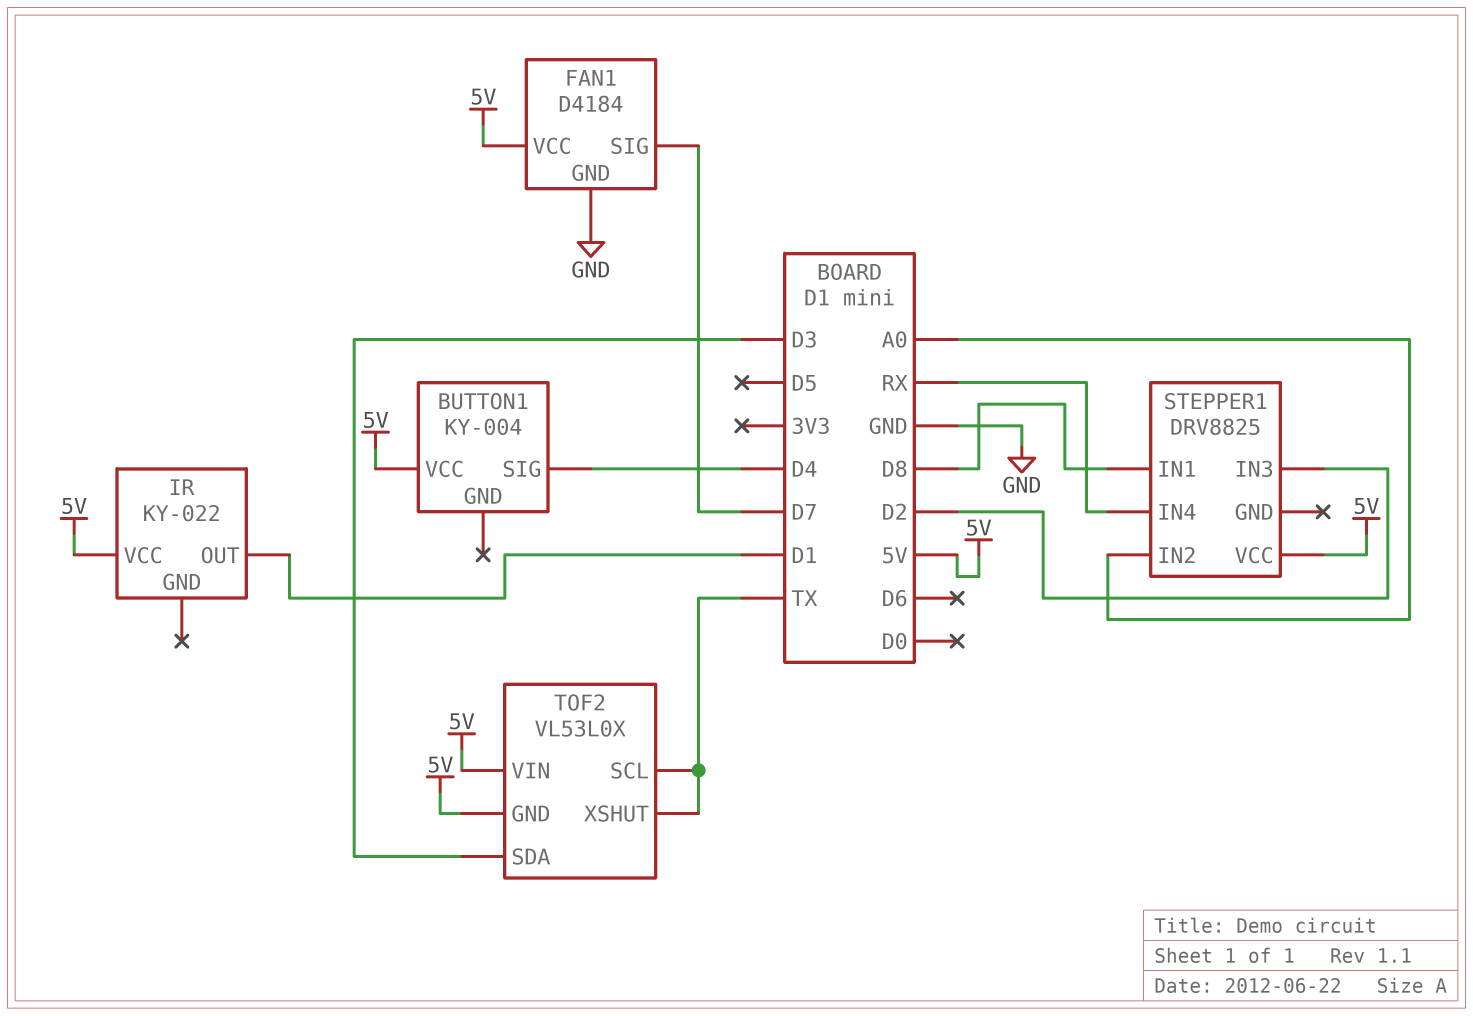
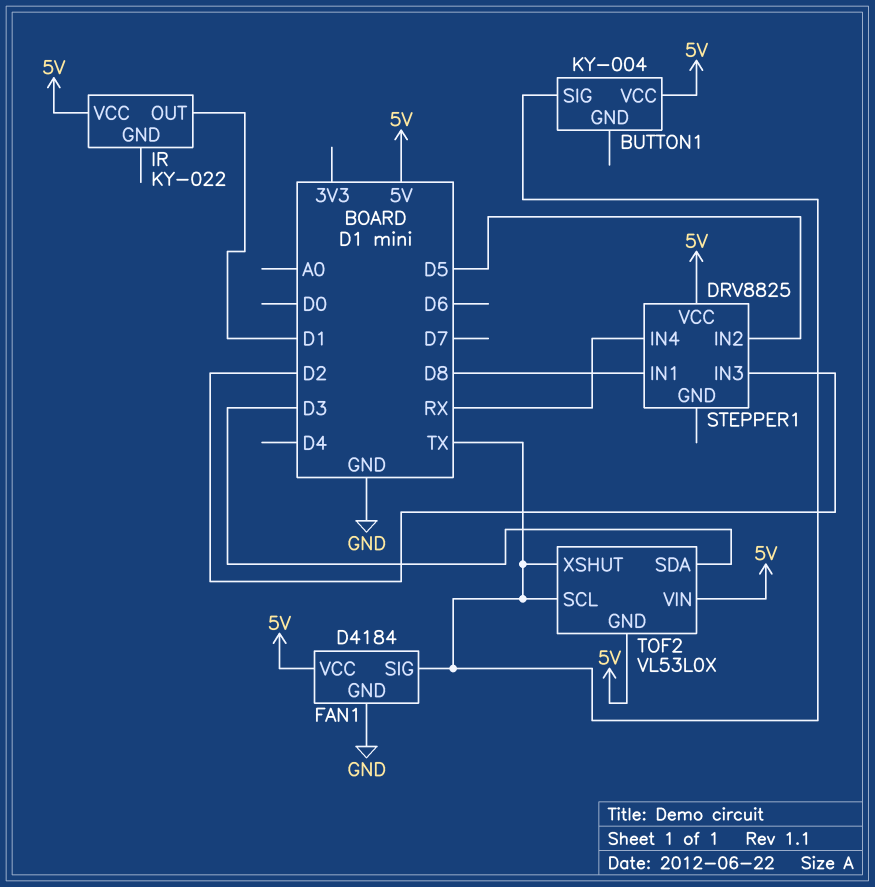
BUTTON1 pin SIG: D4 -> TX
FAN1 pin SIG: D7 -> TX
STEPPER1 pin IN2: A0 -> D5

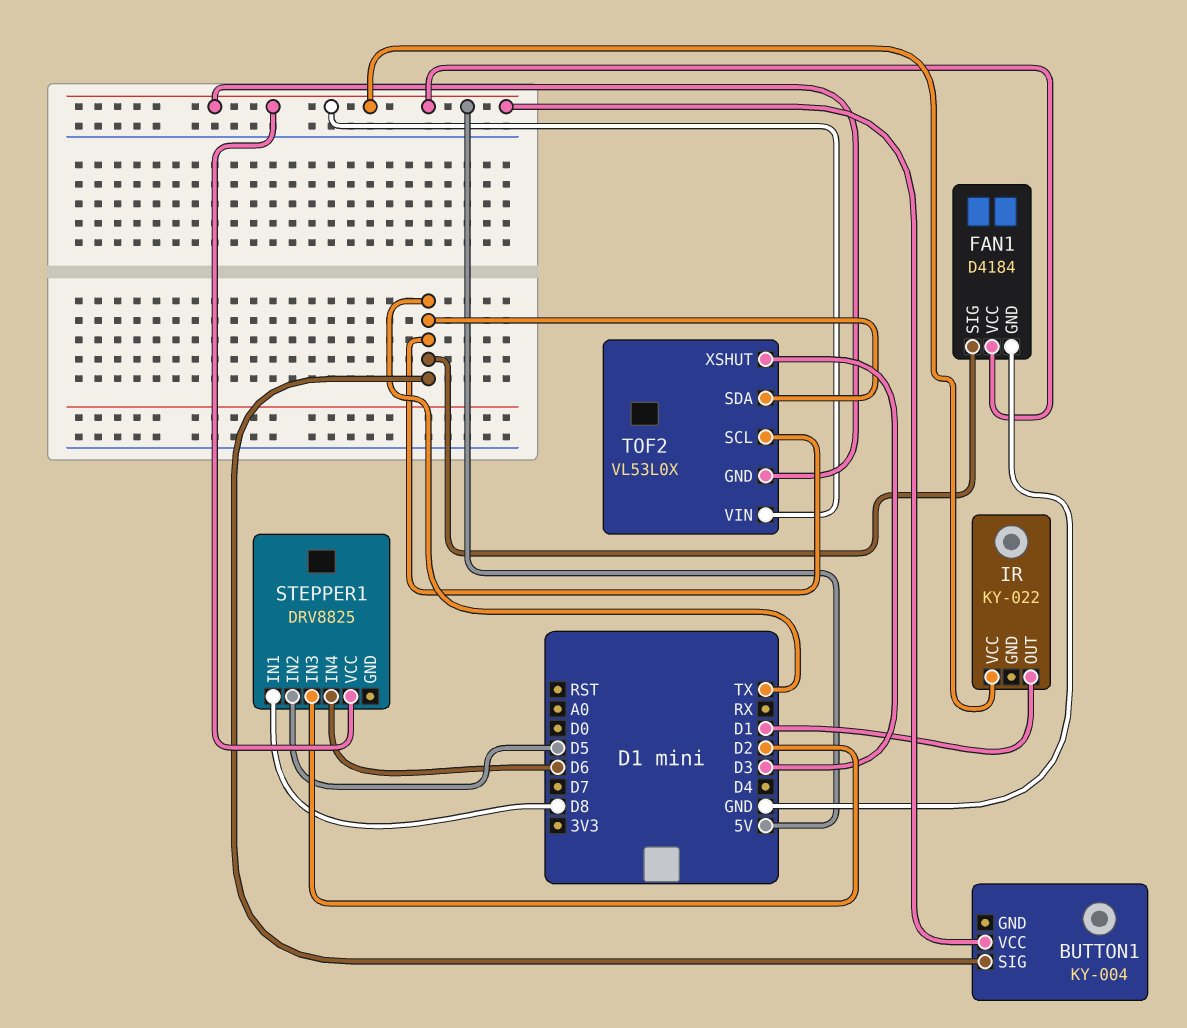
STEPPER1 pin IN4: RX -> D6
TOF2 pin SDA: D3 -> TX
TOF2 pin XSHUT: TX -> D3

